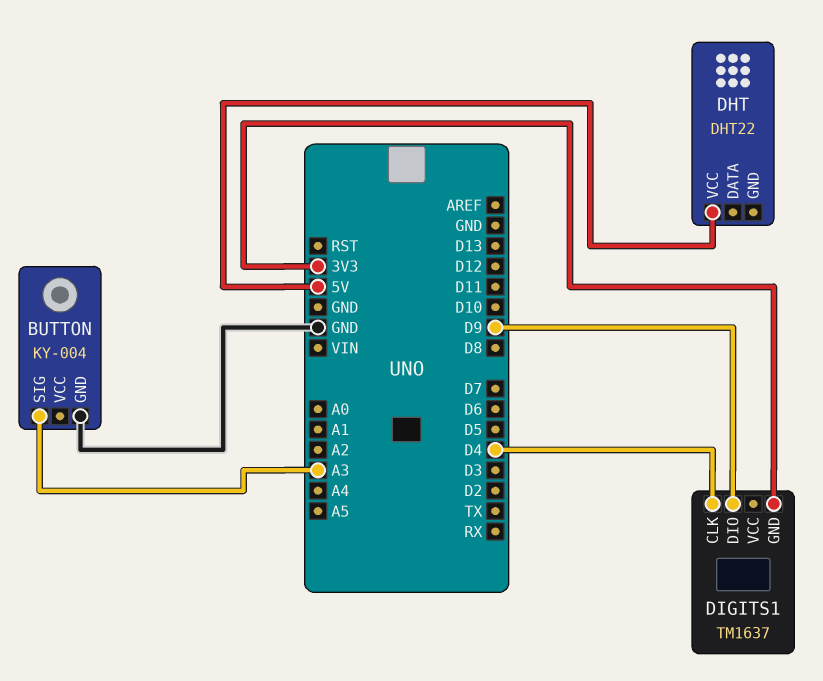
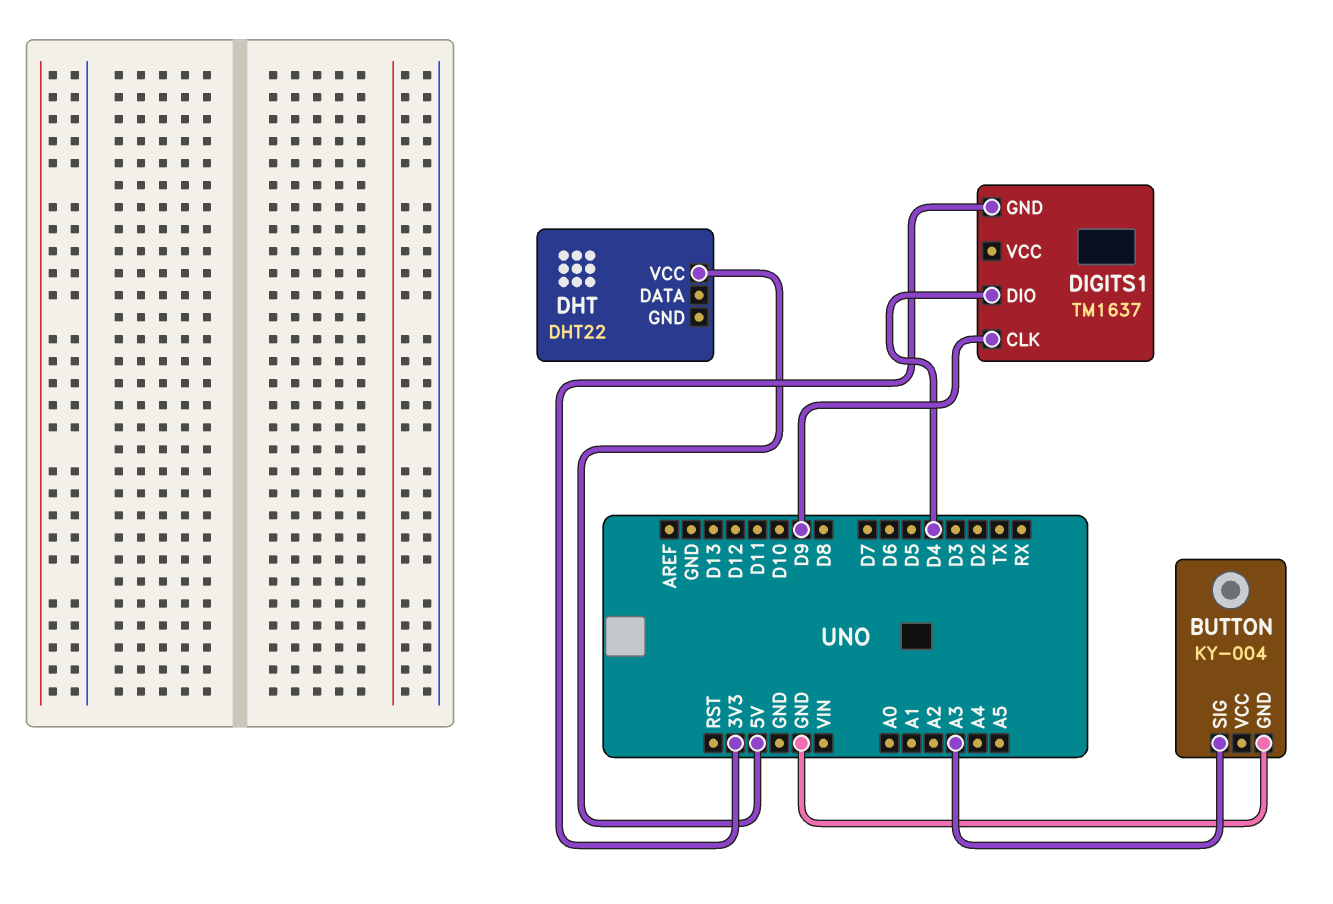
DIGITS1 pin CLK: D4 -> D9
DIGITS1 pin DIO: D9 -> D4

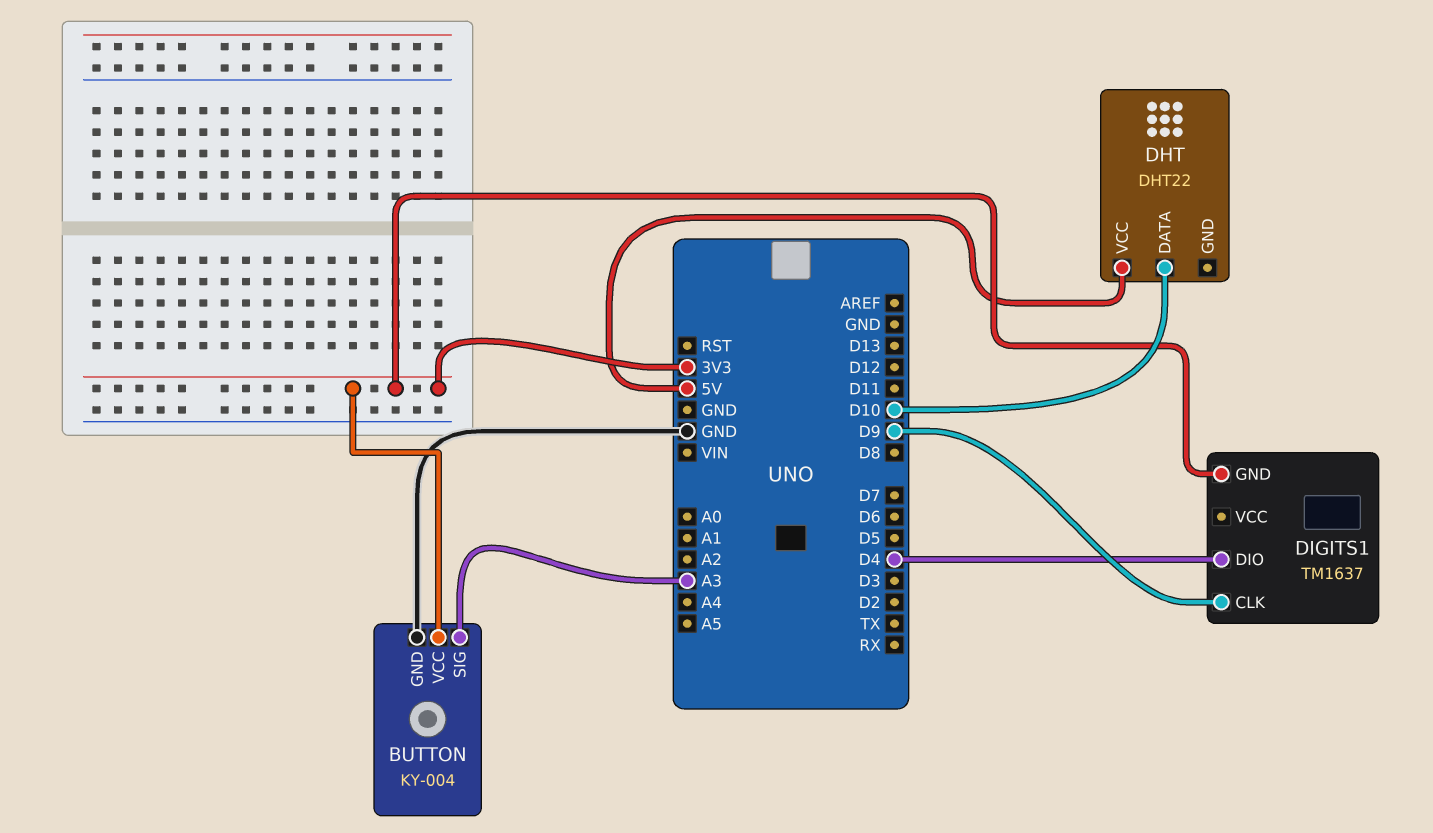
BUTTON pin VCC: none -> 3V3
DHT pin DATA: none -> D10

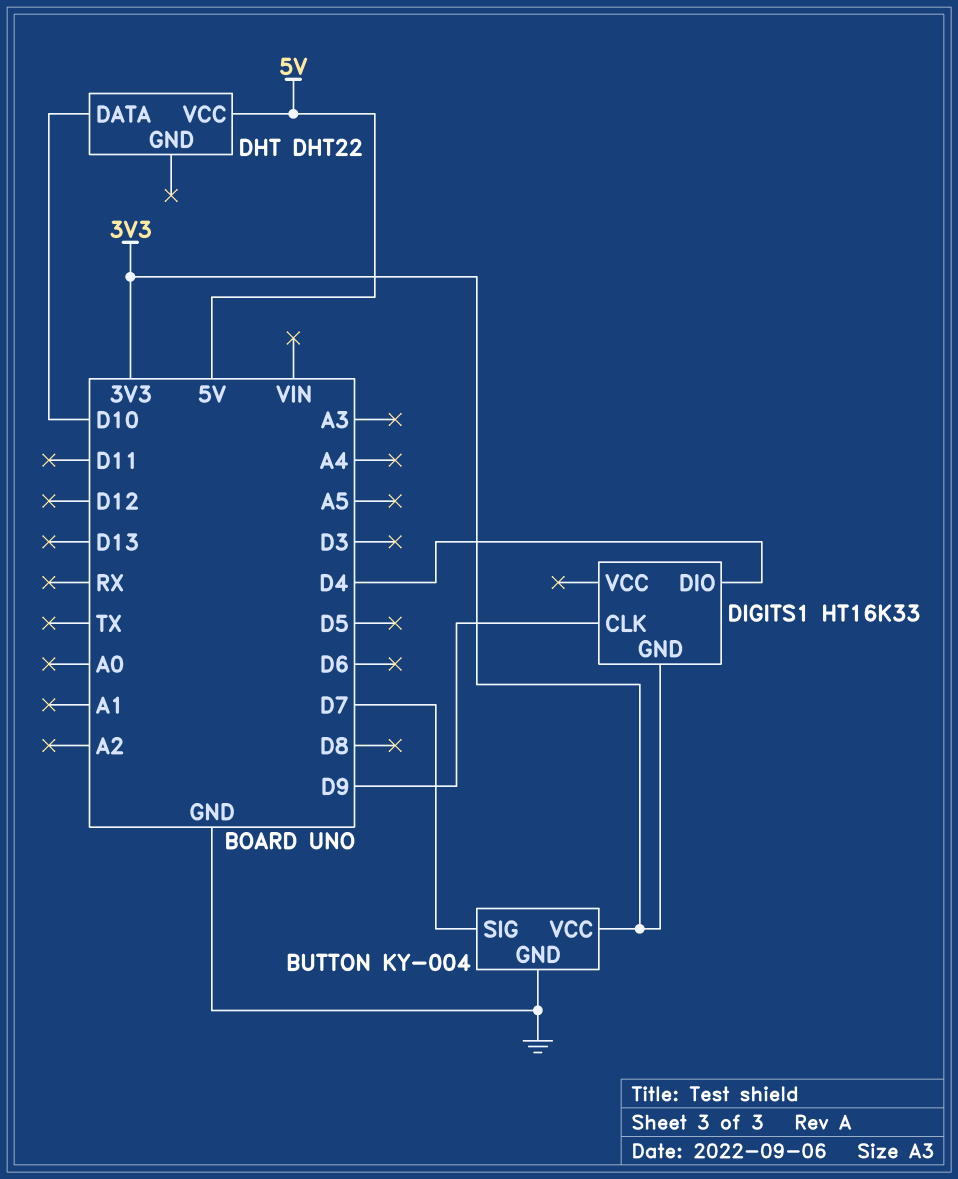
BUTTON pin SIG: A3 -> D7
DIGITS1: TM1637 -> HT16K33

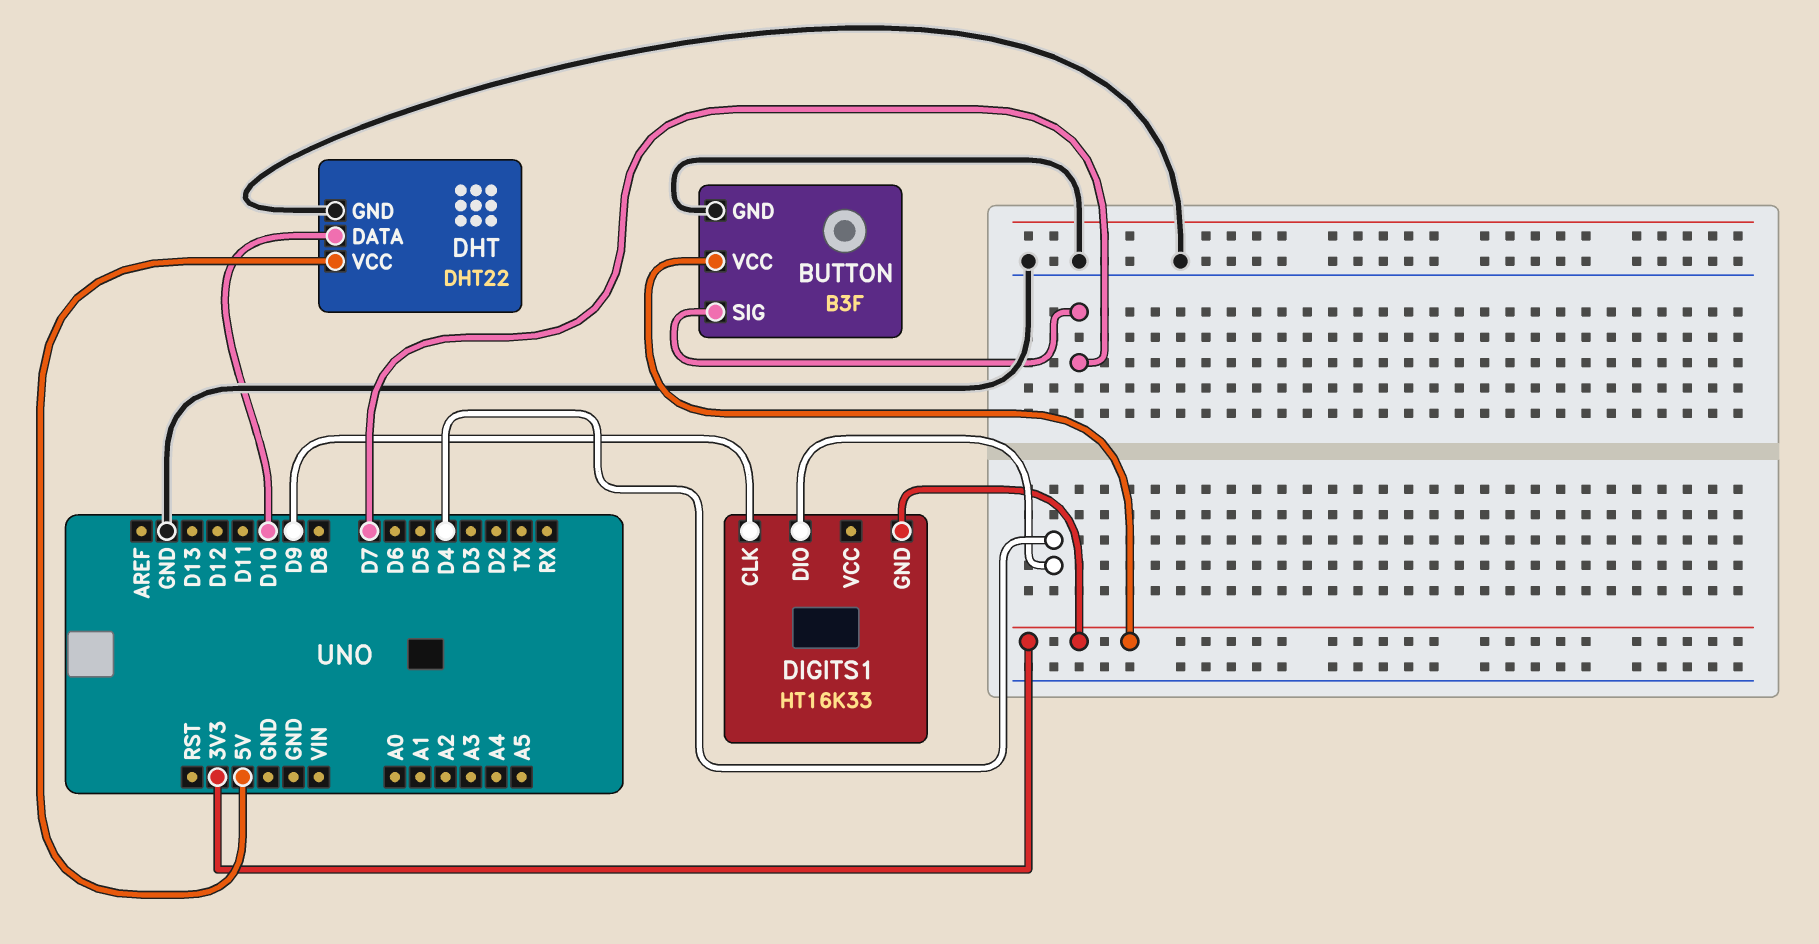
BUTTON: KY-004 -> B3F
DHT pin GND: none -> GND

